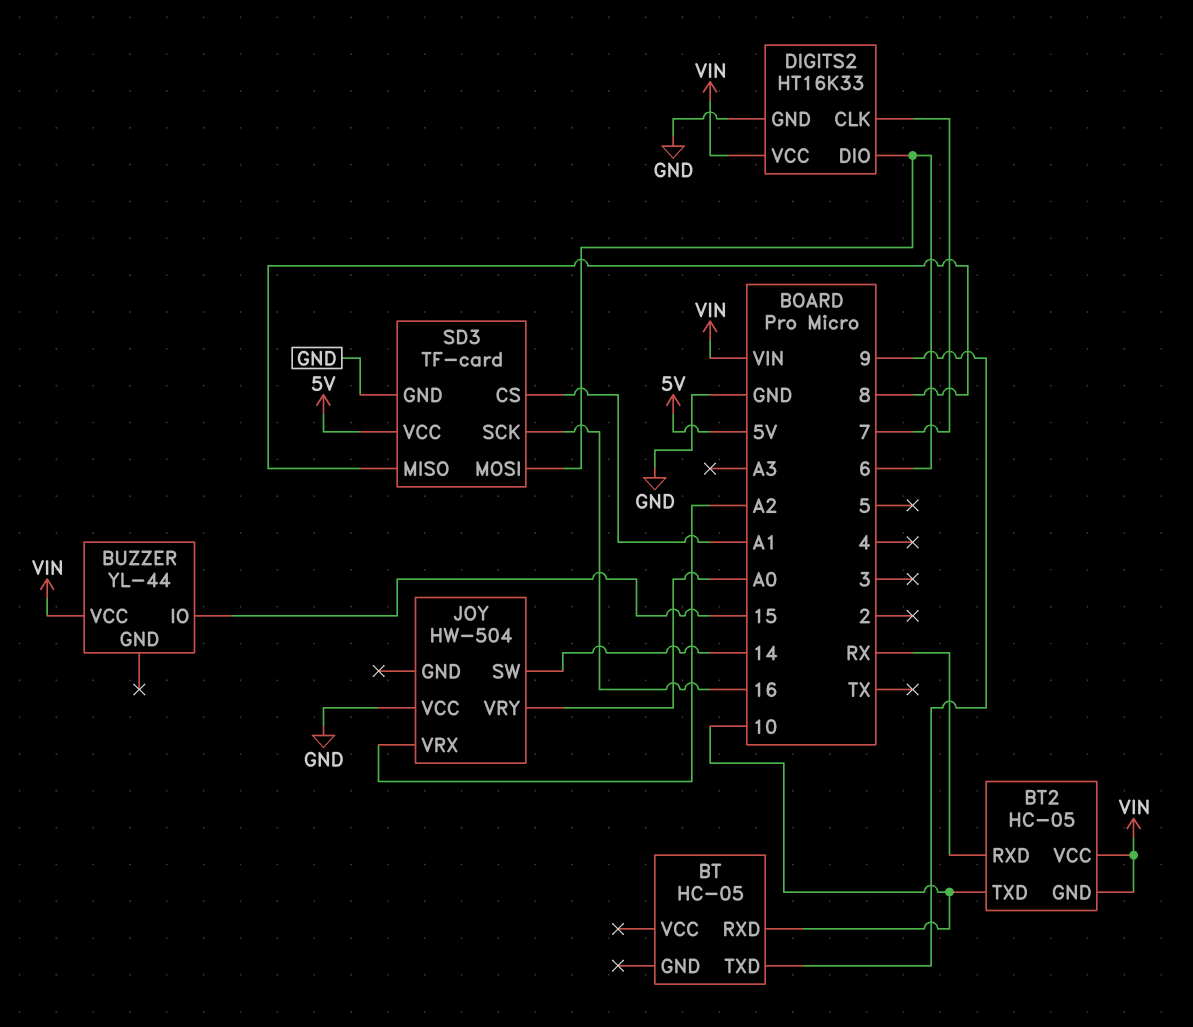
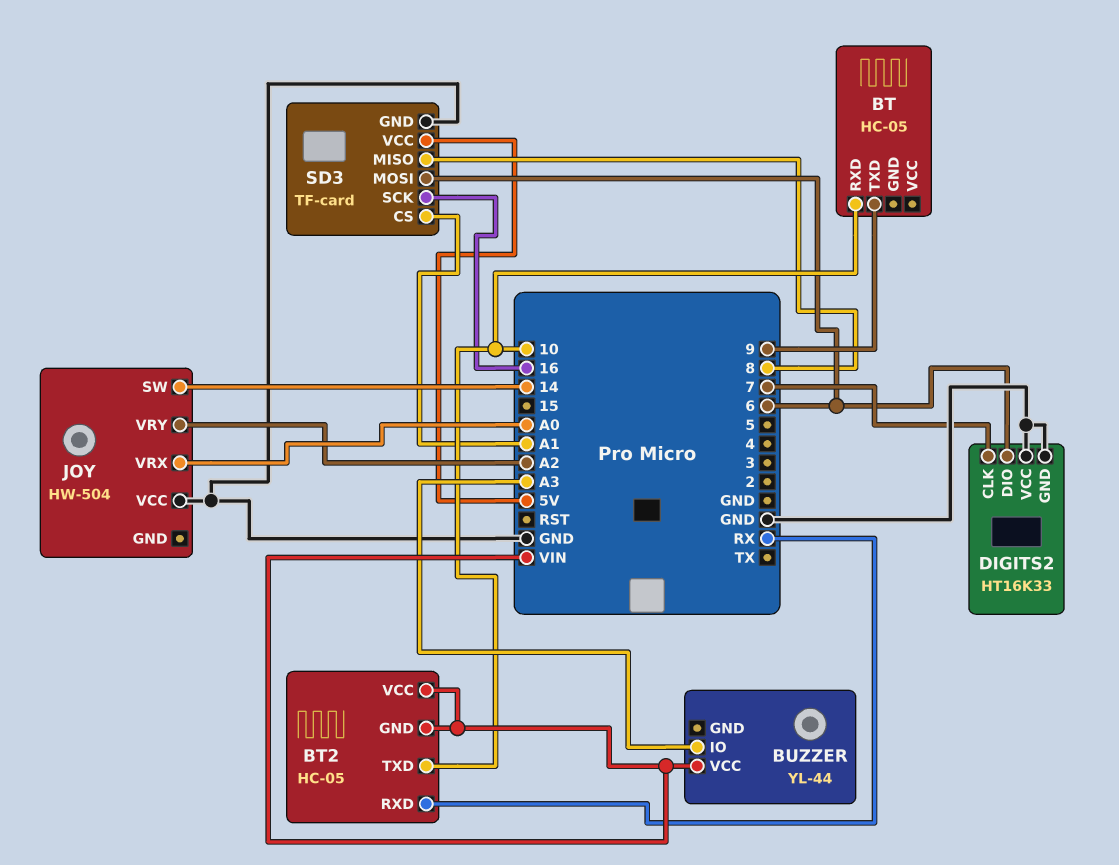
BUZZER pin IO: 15 -> A3
DIGITS2 pin VCC: VIN -> GND
JOY pin VRX: A2 -> A0
JOY pin VRY: A0 -> A2

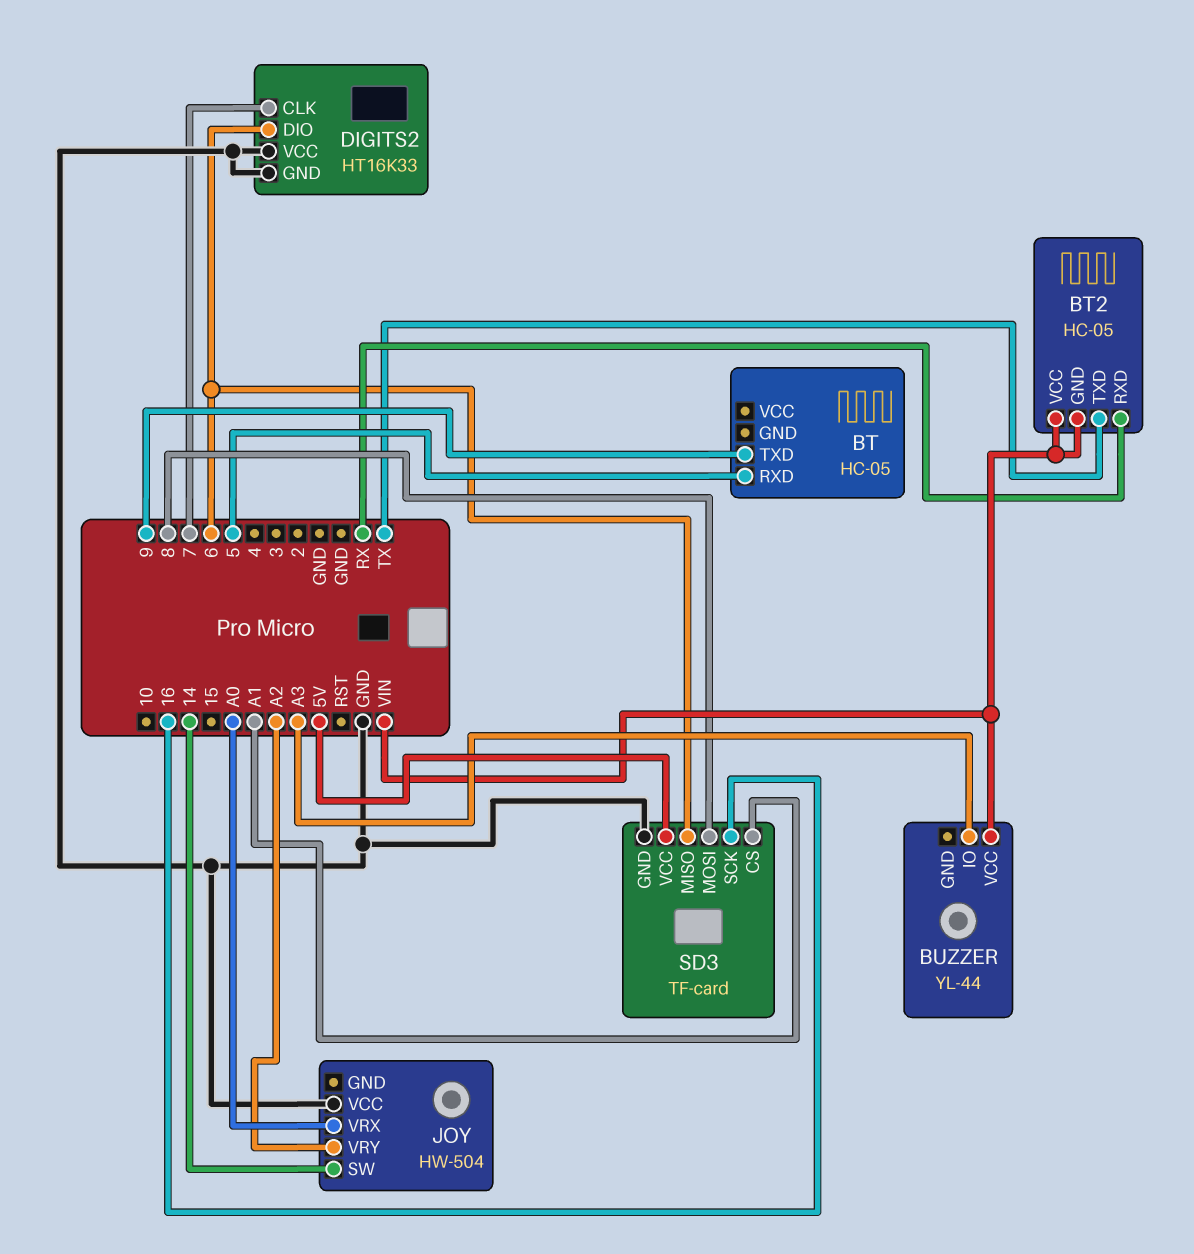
BT pin RXD: 10 -> 5
BT2 pin TXD: 10 -> TX
SD3 pin MISO: 8 -> 6
SD3 pin MOSI: 6 -> 8

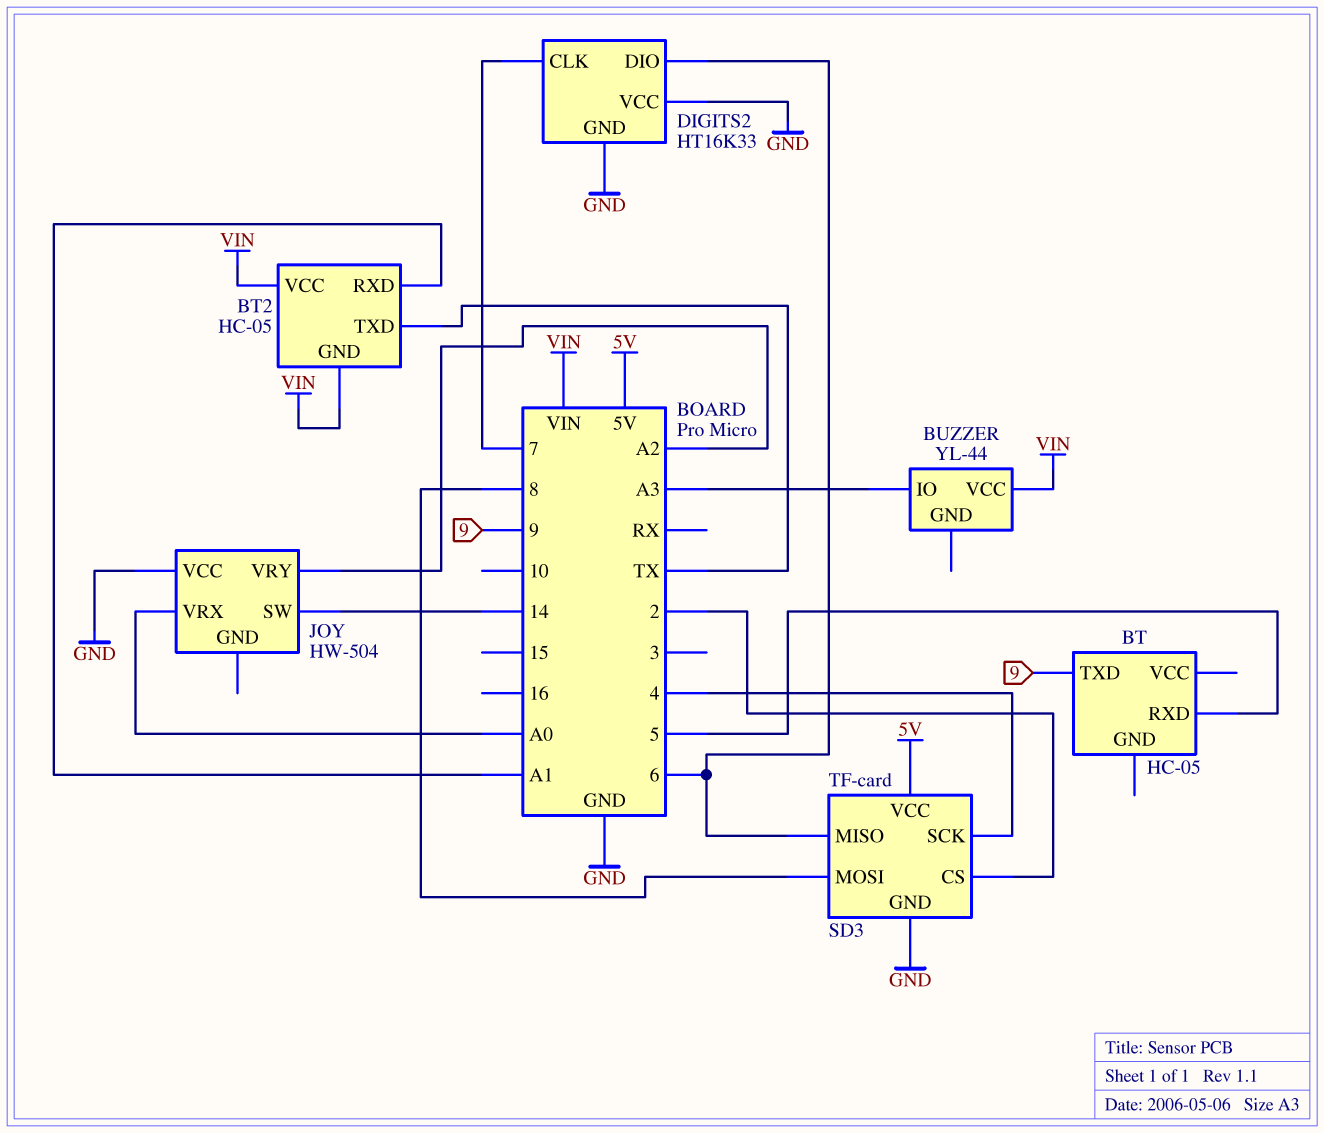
BT2 pin RXD: RX -> A1
SD3 pin CS: A1 -> 2
SD3 pin SCK: 16 -> 4

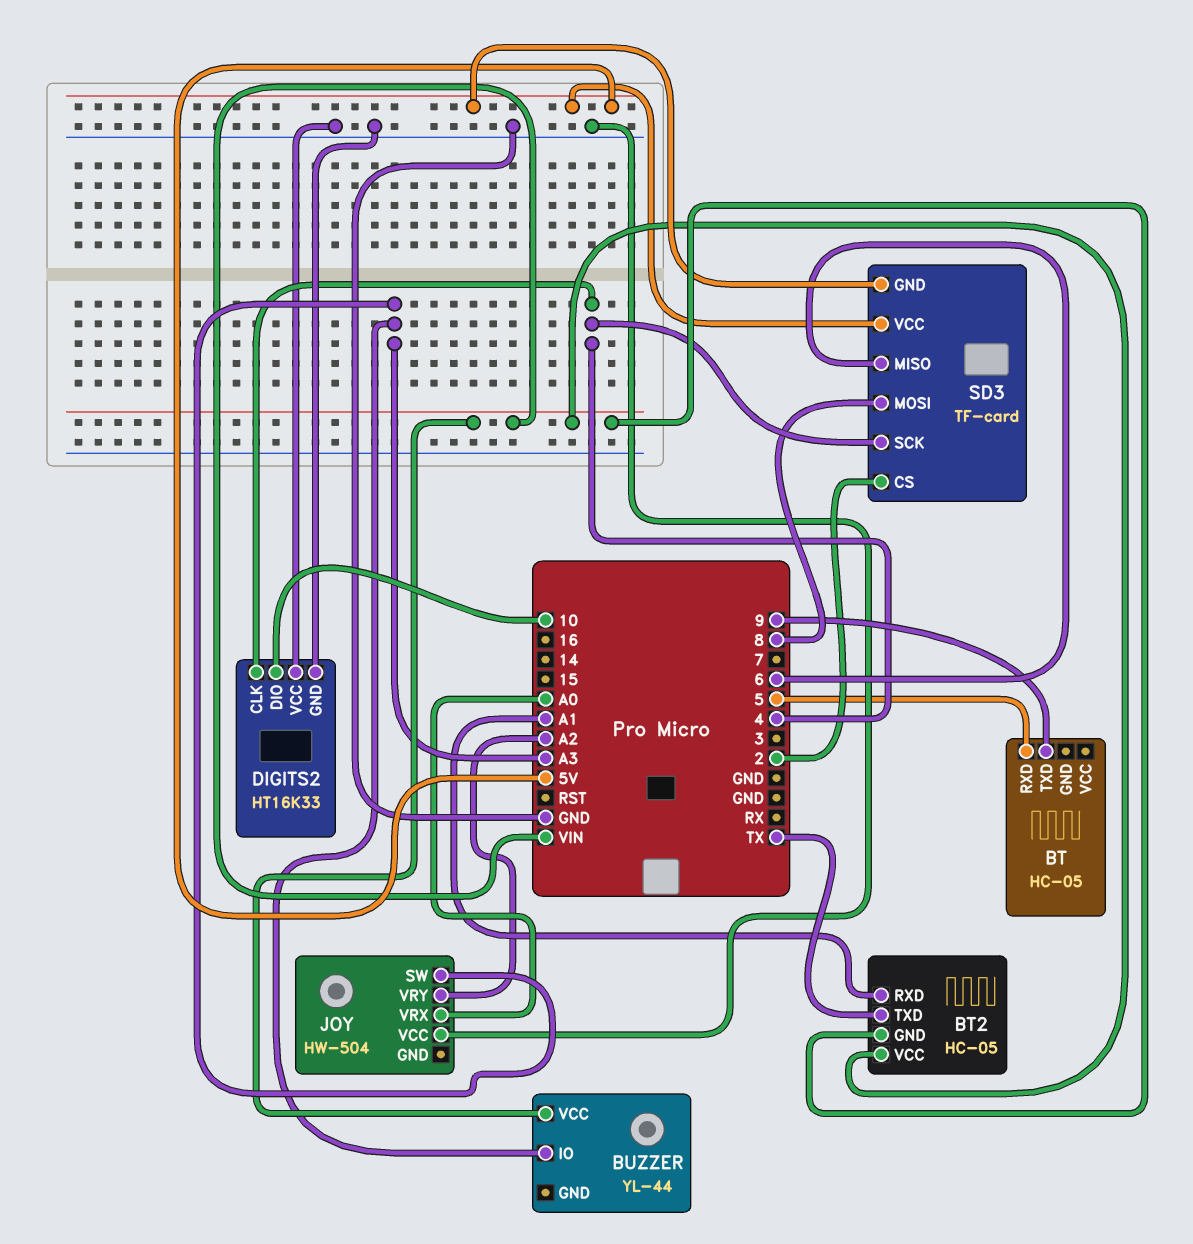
DIGITS2 pin CLK: 7 -> 4
DIGITS2 pin DIO: 6 -> 10
JOY pin SW: 14 -> A3
SD3 pin GND: GND -> 5V

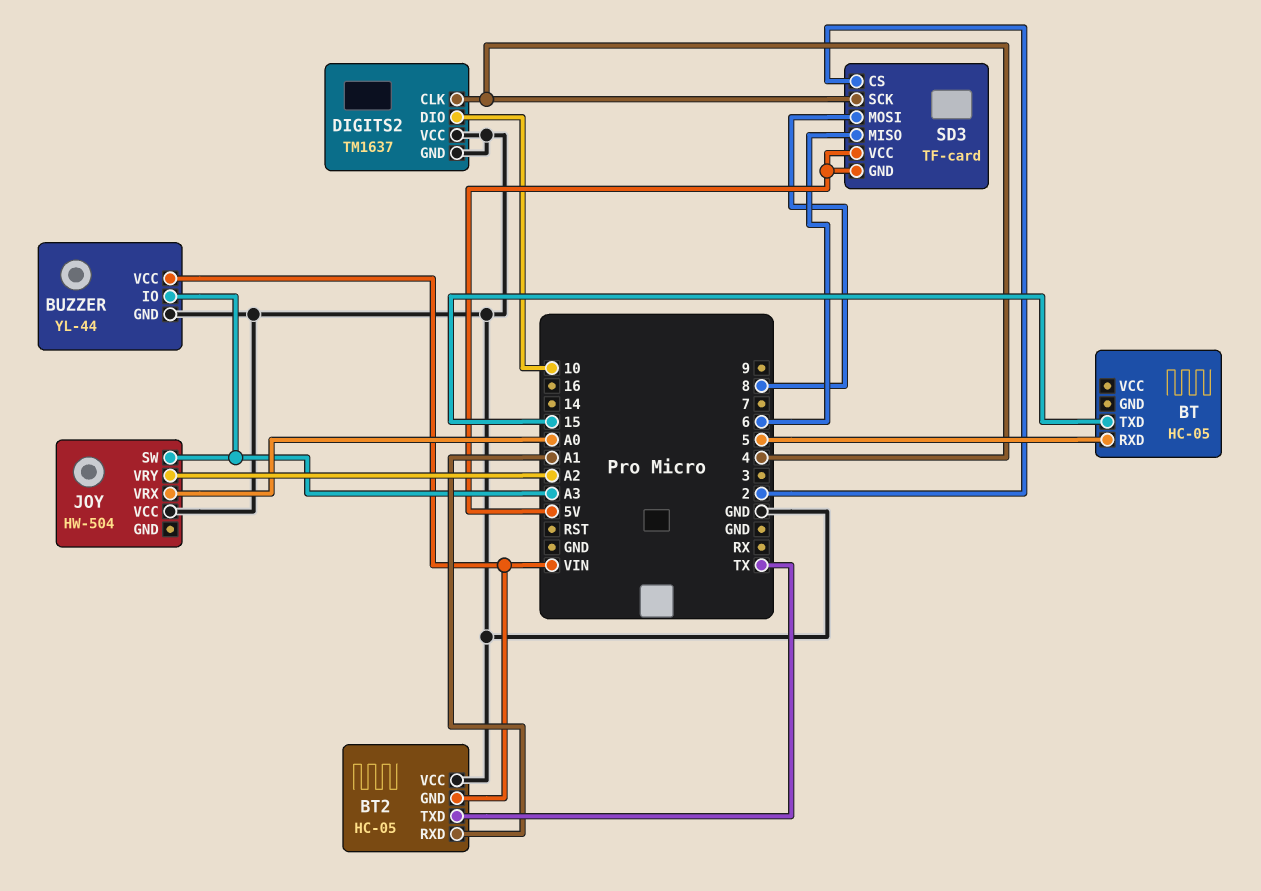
BT pin TXD: 9 -> 15
BT2 pin VCC: VIN -> GND
BUZZER pin GND: none -> GND
DIGITS2: HT16K33 -> TM1637

